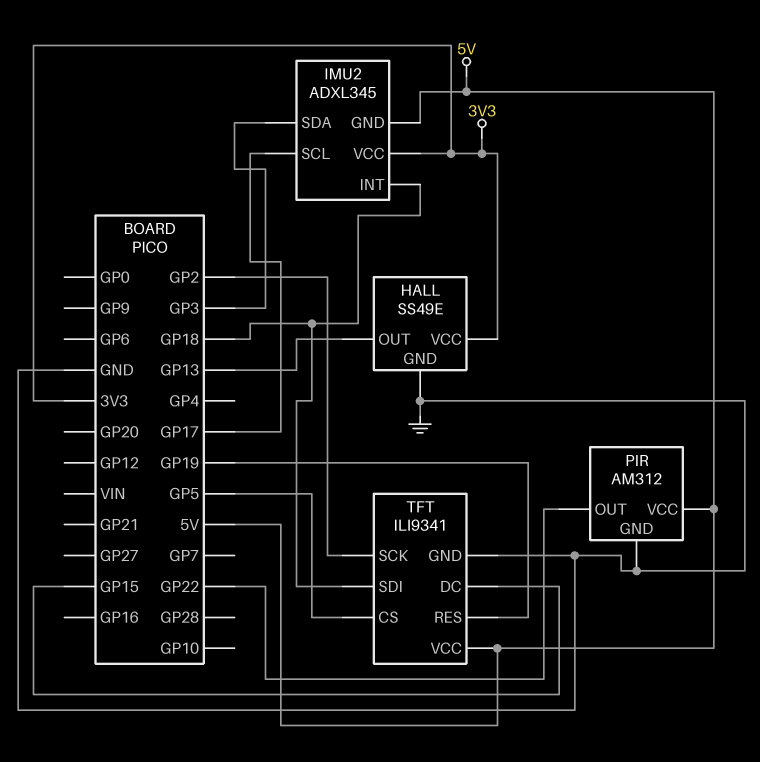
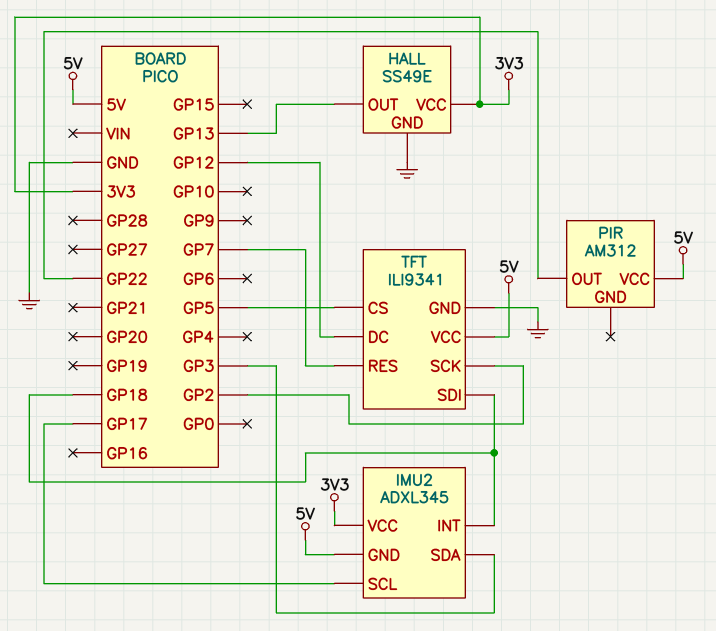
PIR pin GND: GND -> none
TFT pin DC: GP15 -> GP12
TFT pin RES: GP19 -> GP7

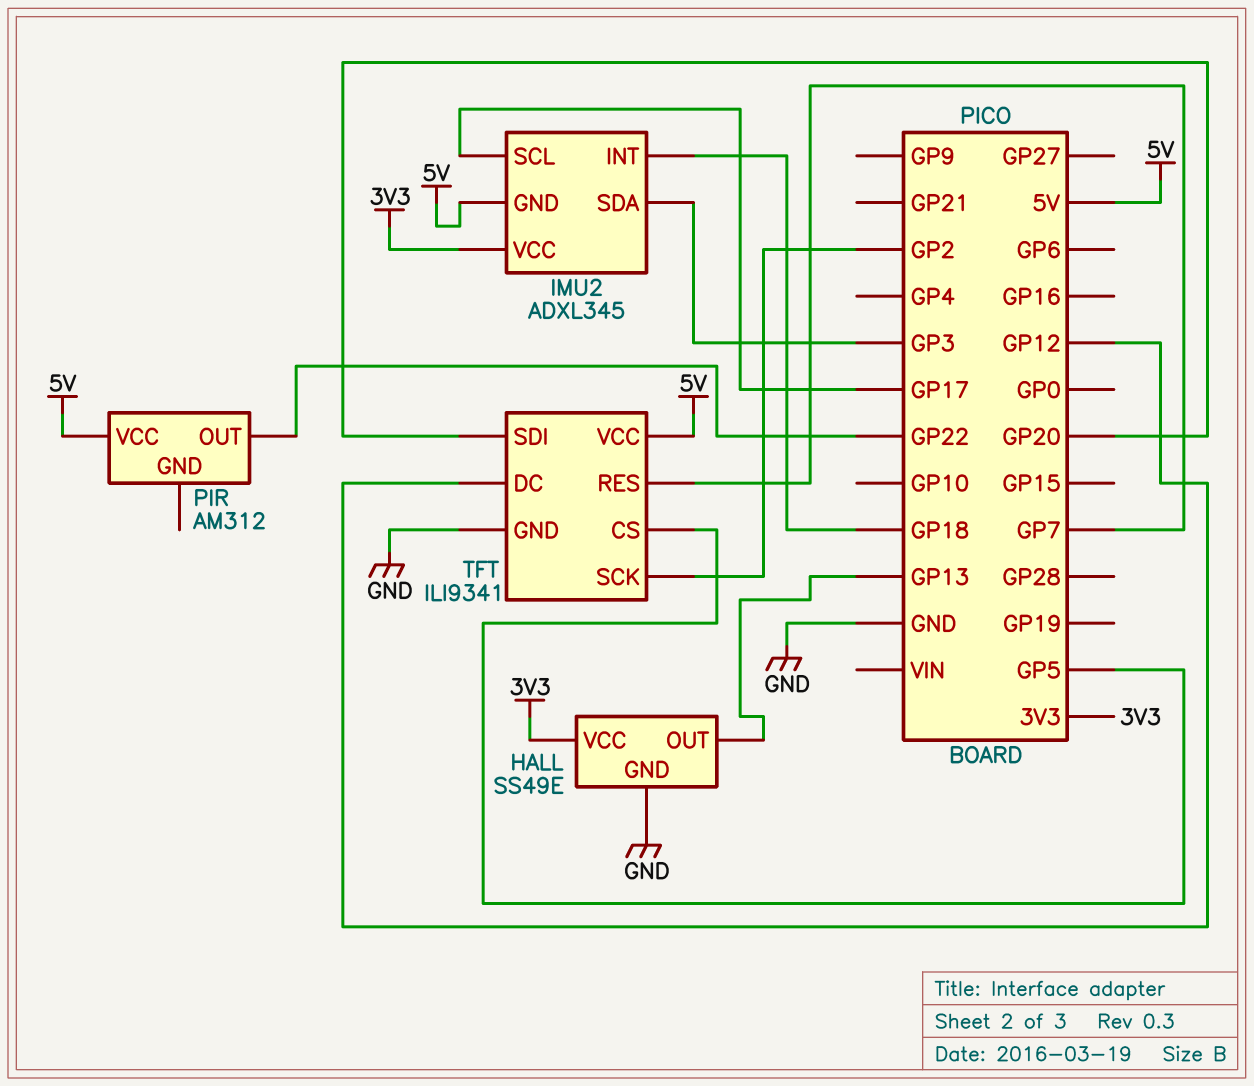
TFT pin SDI: GP18 -> GP20

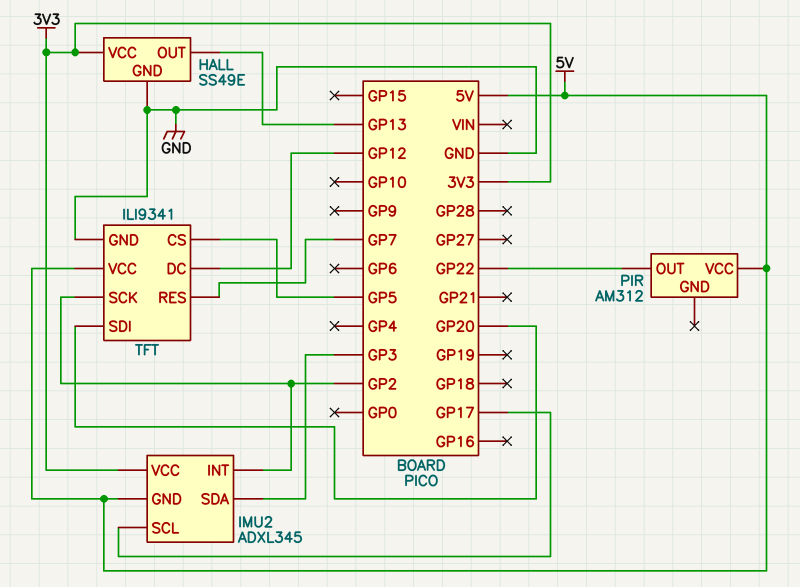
IMU2 pin INT: GP18 -> GP2

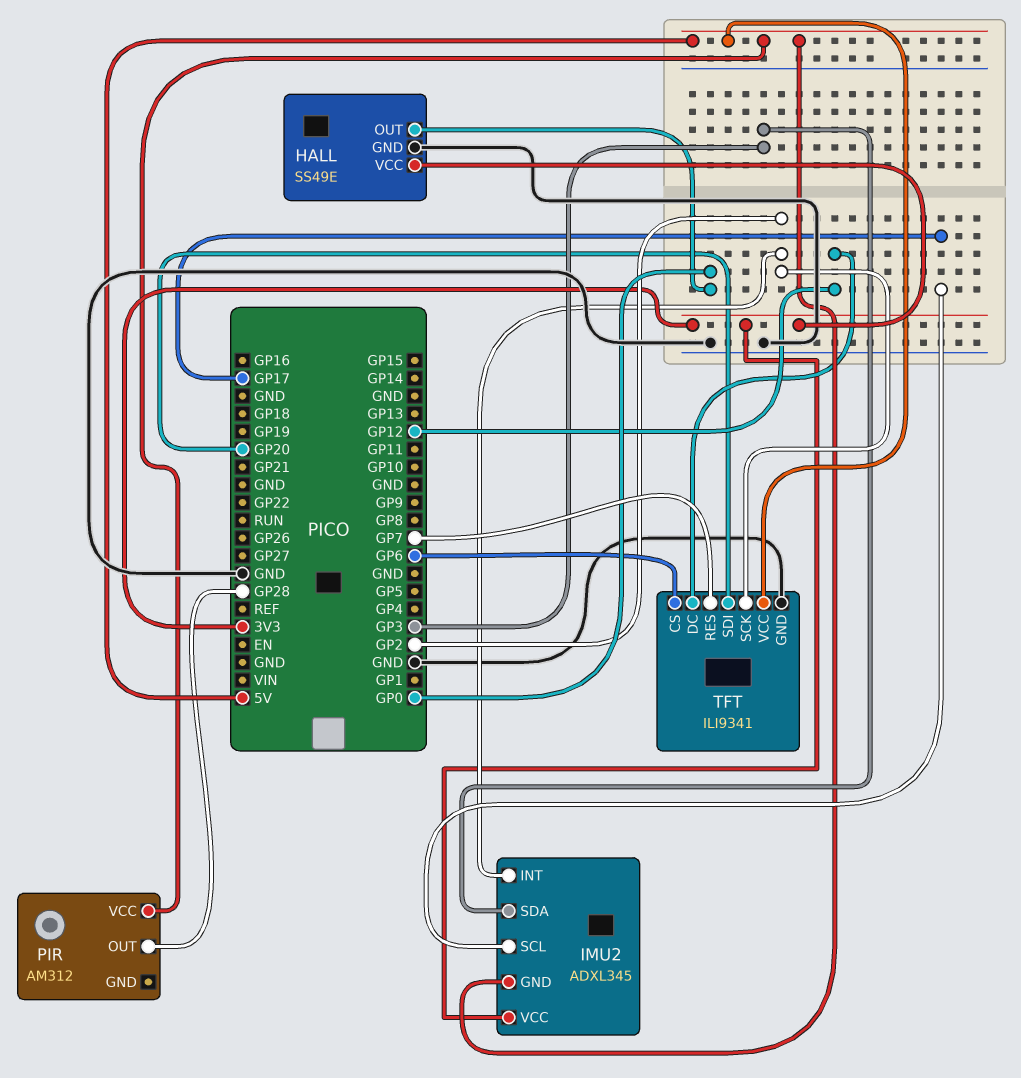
HALL pin OUT: GP13 -> GP0
PIR pin OUT: GP22 -> GP28
TFT pin CS: GP5 -> GP6

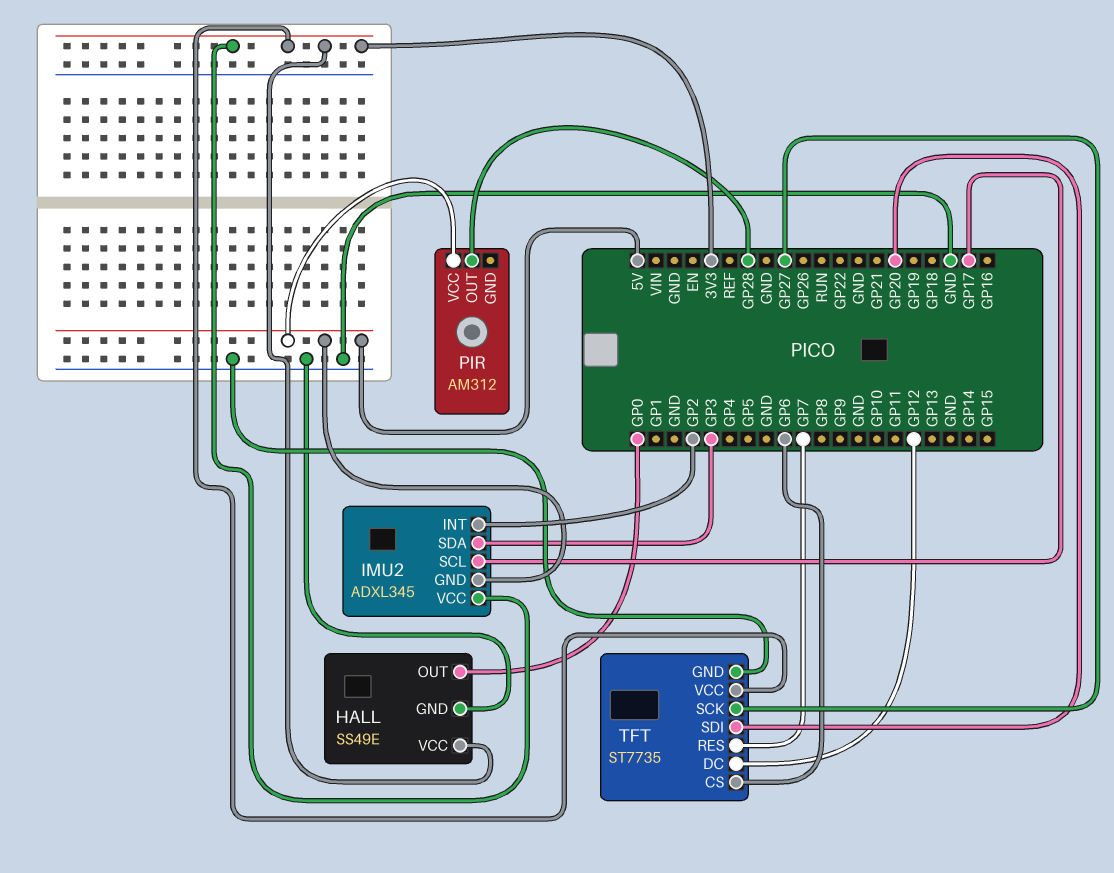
TFT: ILI9341 -> ST7735
TFT pin SCK: GP2 -> GP27
TFT pin VCC: 5V -> 3V3

